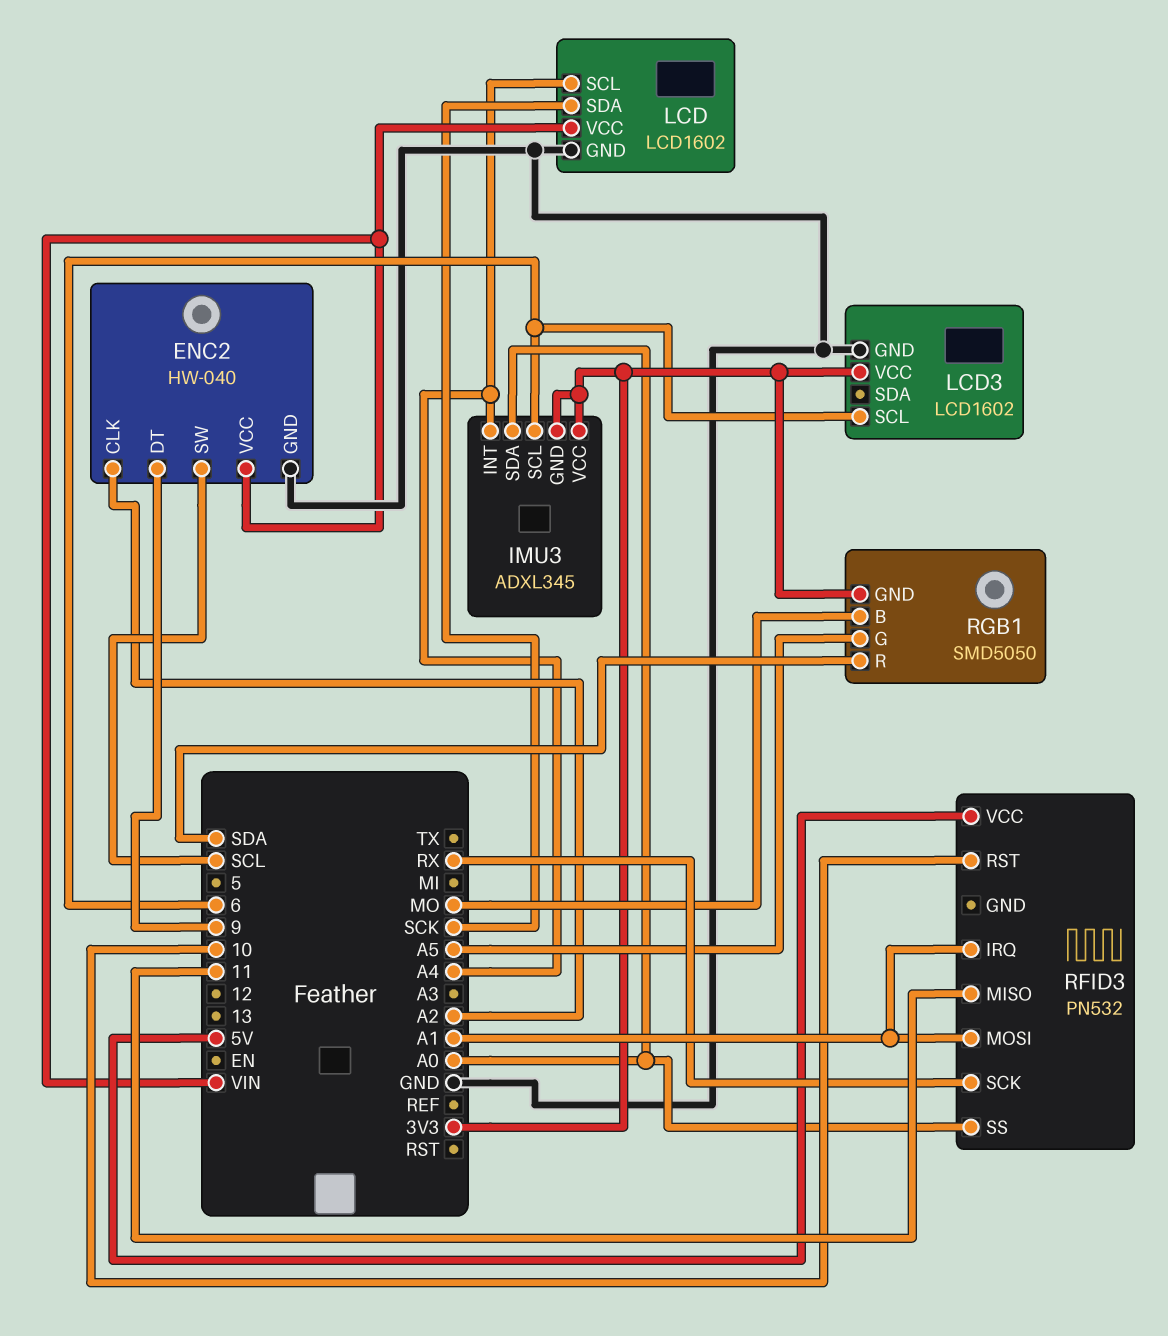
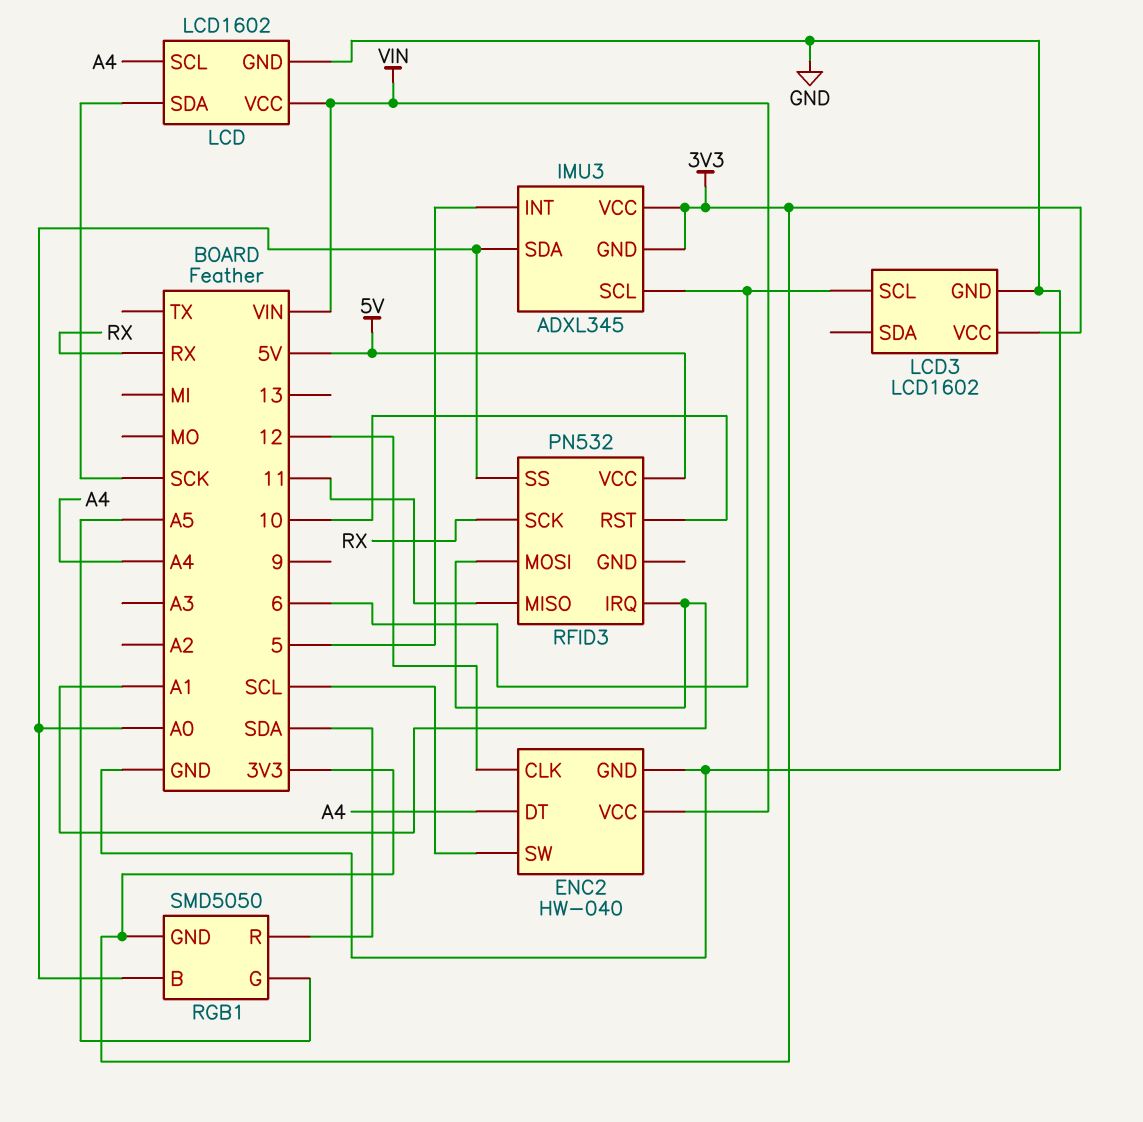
ENC2 pin CLK: A2 -> 12
ENC2 pin DT: 9 -> A4
IMU3 pin INT: A4 -> 5
RGB1 pin B: MO -> A0

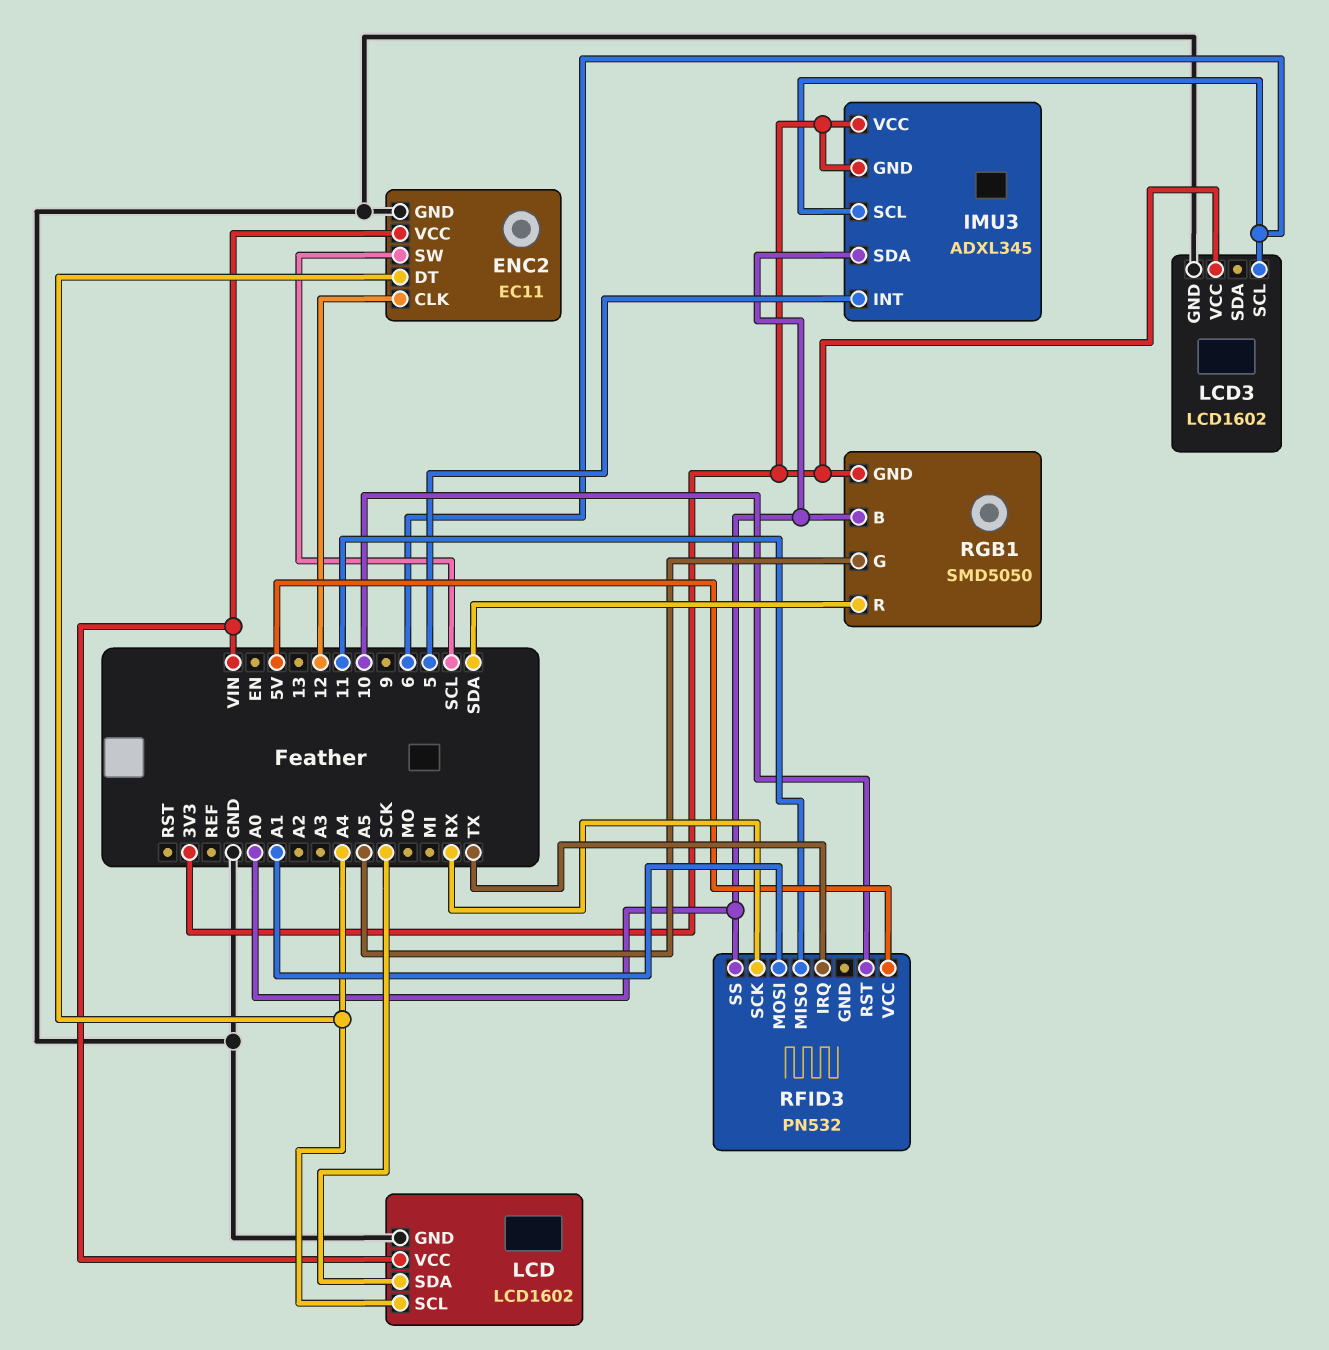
ENC2: HW-040 -> EC11
RFID3 pin IRQ: A1 -> TX

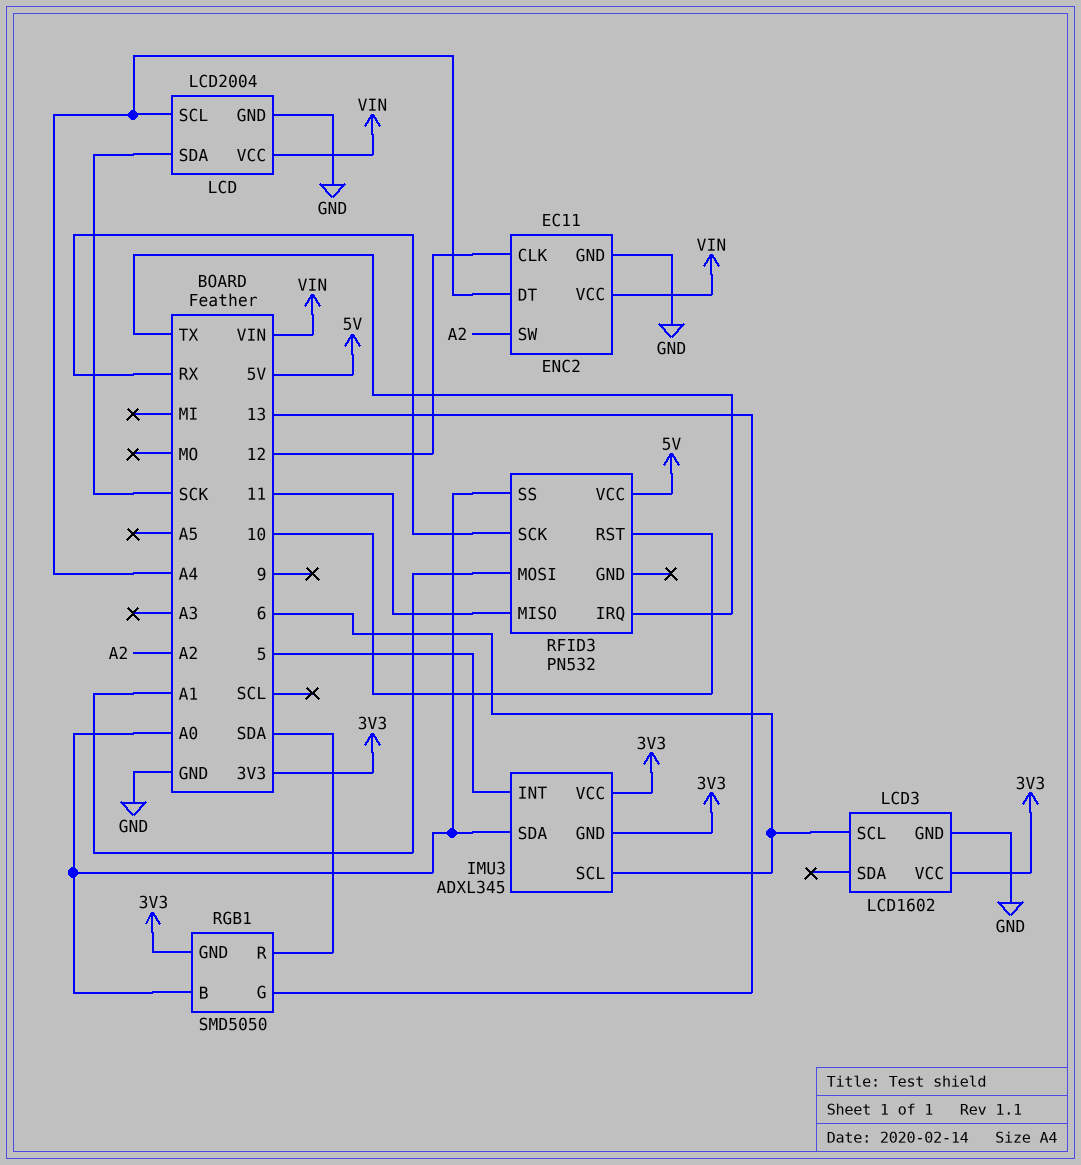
ENC2 pin SW: SCL -> A2
LCD: LCD1602 -> LCD2004
RGB1 pin G: A5 -> 13

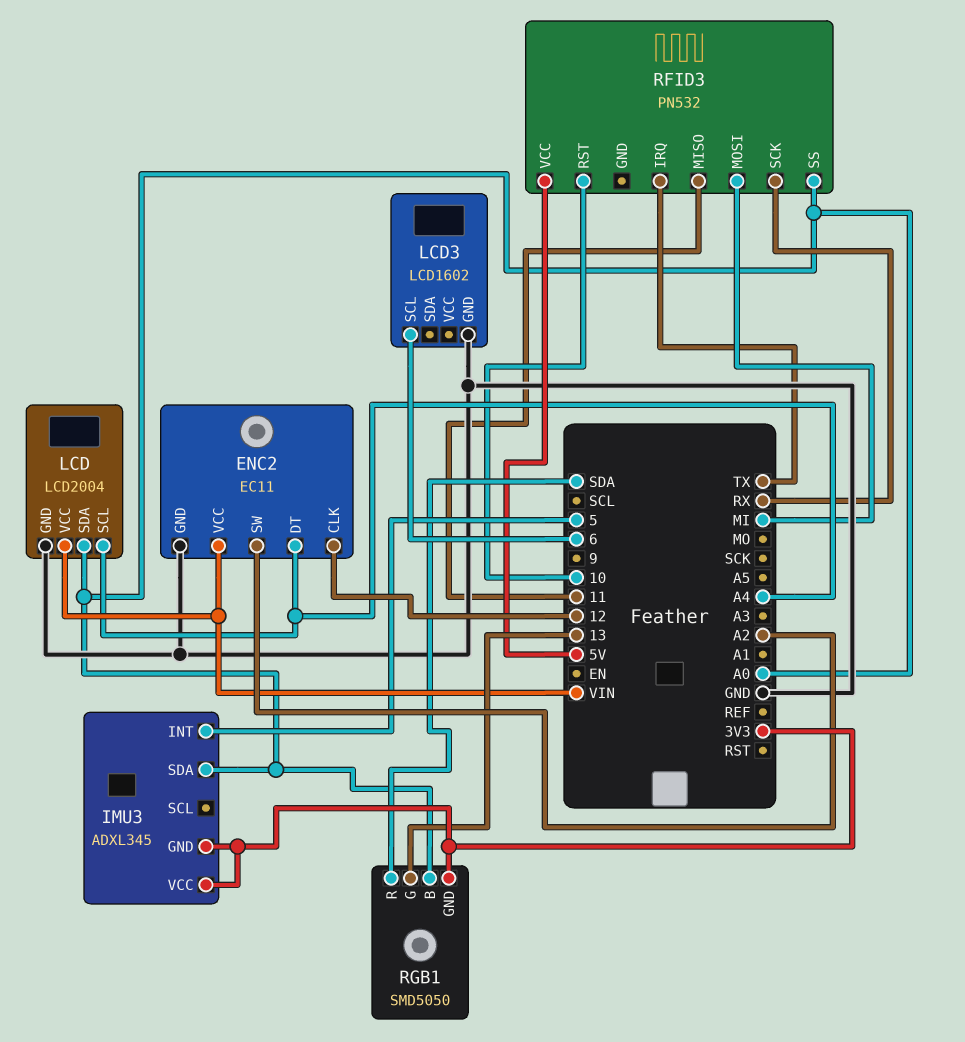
IMU3 pin SCL: 6 -> none
LCD pin SDA: SCK -> A0
LCD3 pin VCC: 3V3 -> none
RFID3 pin MOSI: A1 -> MI

